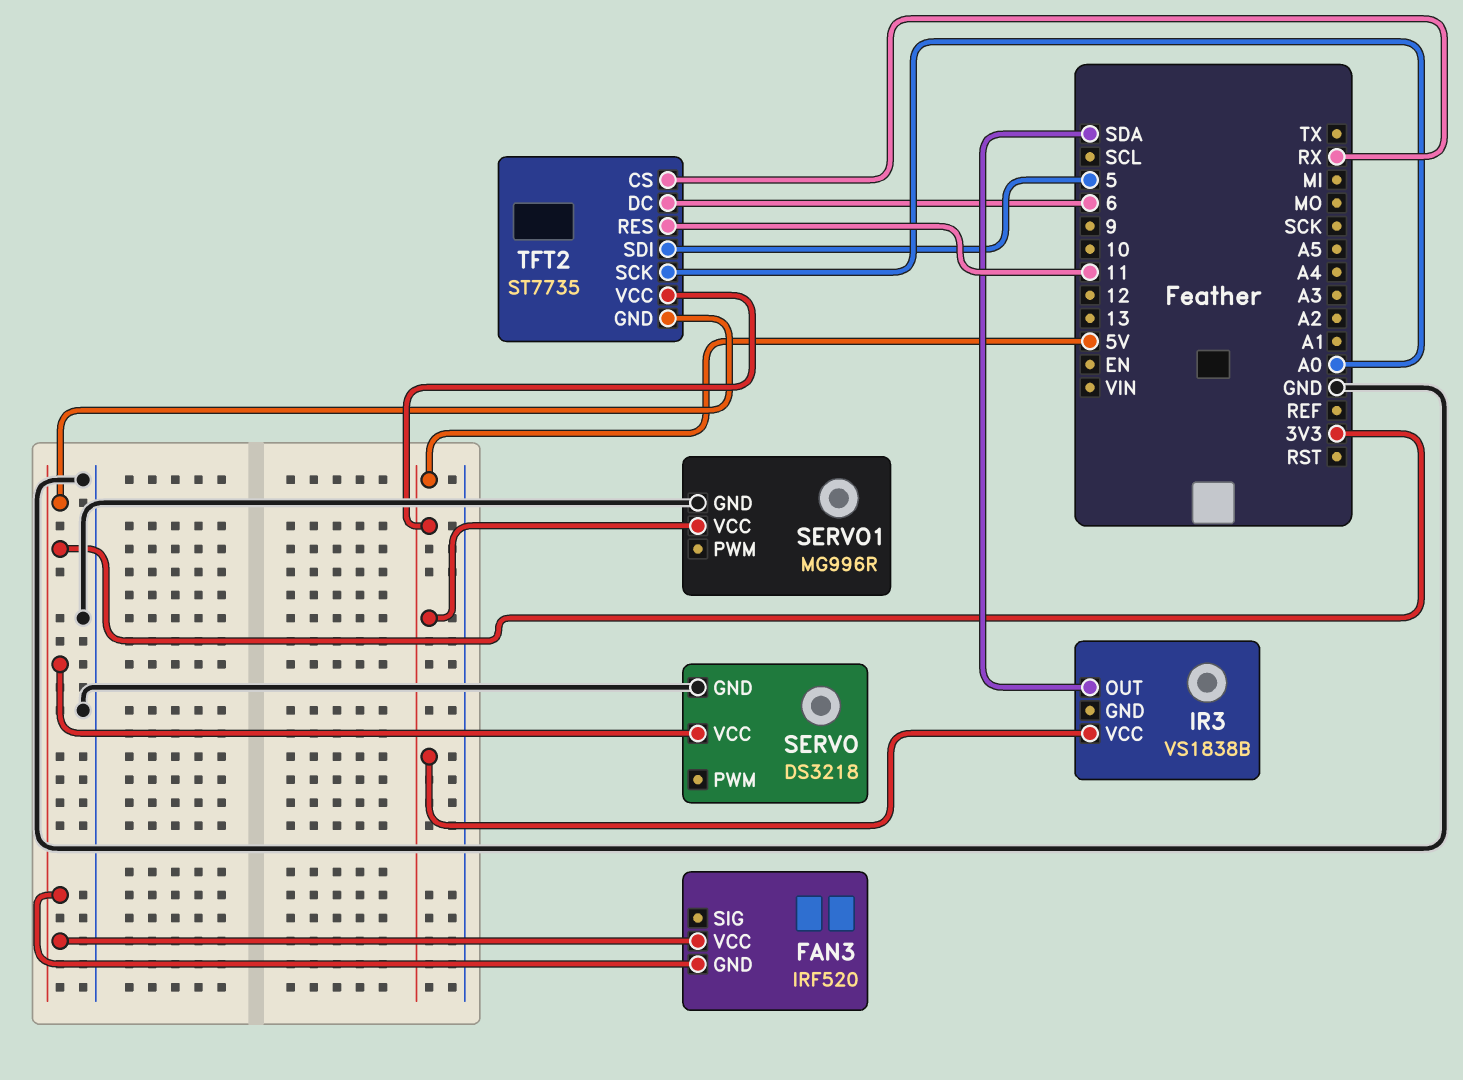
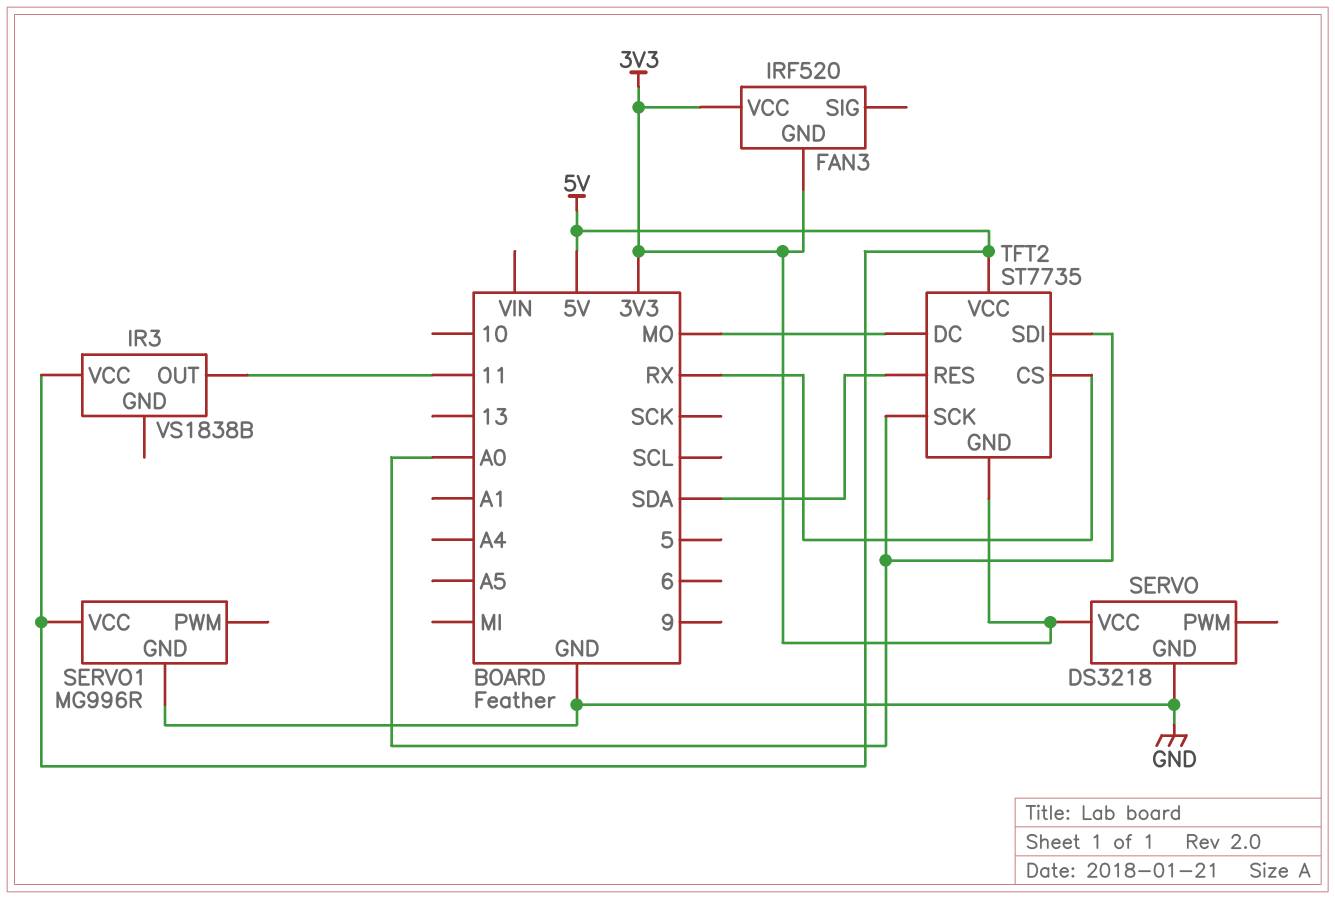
IR3 pin OUT: SDA -> 11
TFT2 pin DC: 6 -> MO
TFT2 pin RES: 11 -> SDA
TFT2 pin SDI: 5 -> A0

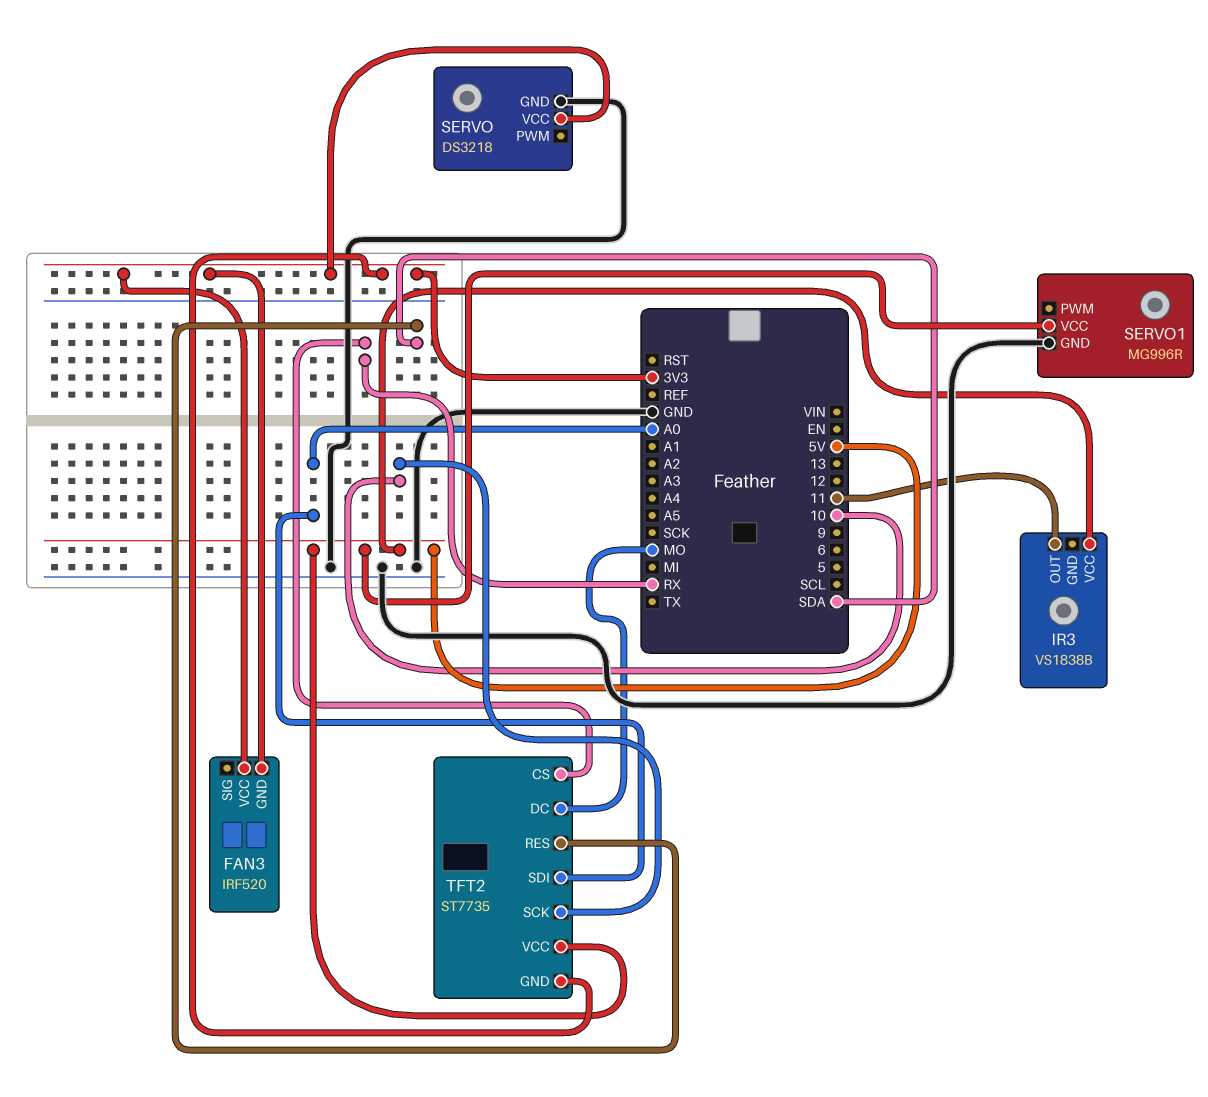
TFT2 pin SCK: A0 -> 10

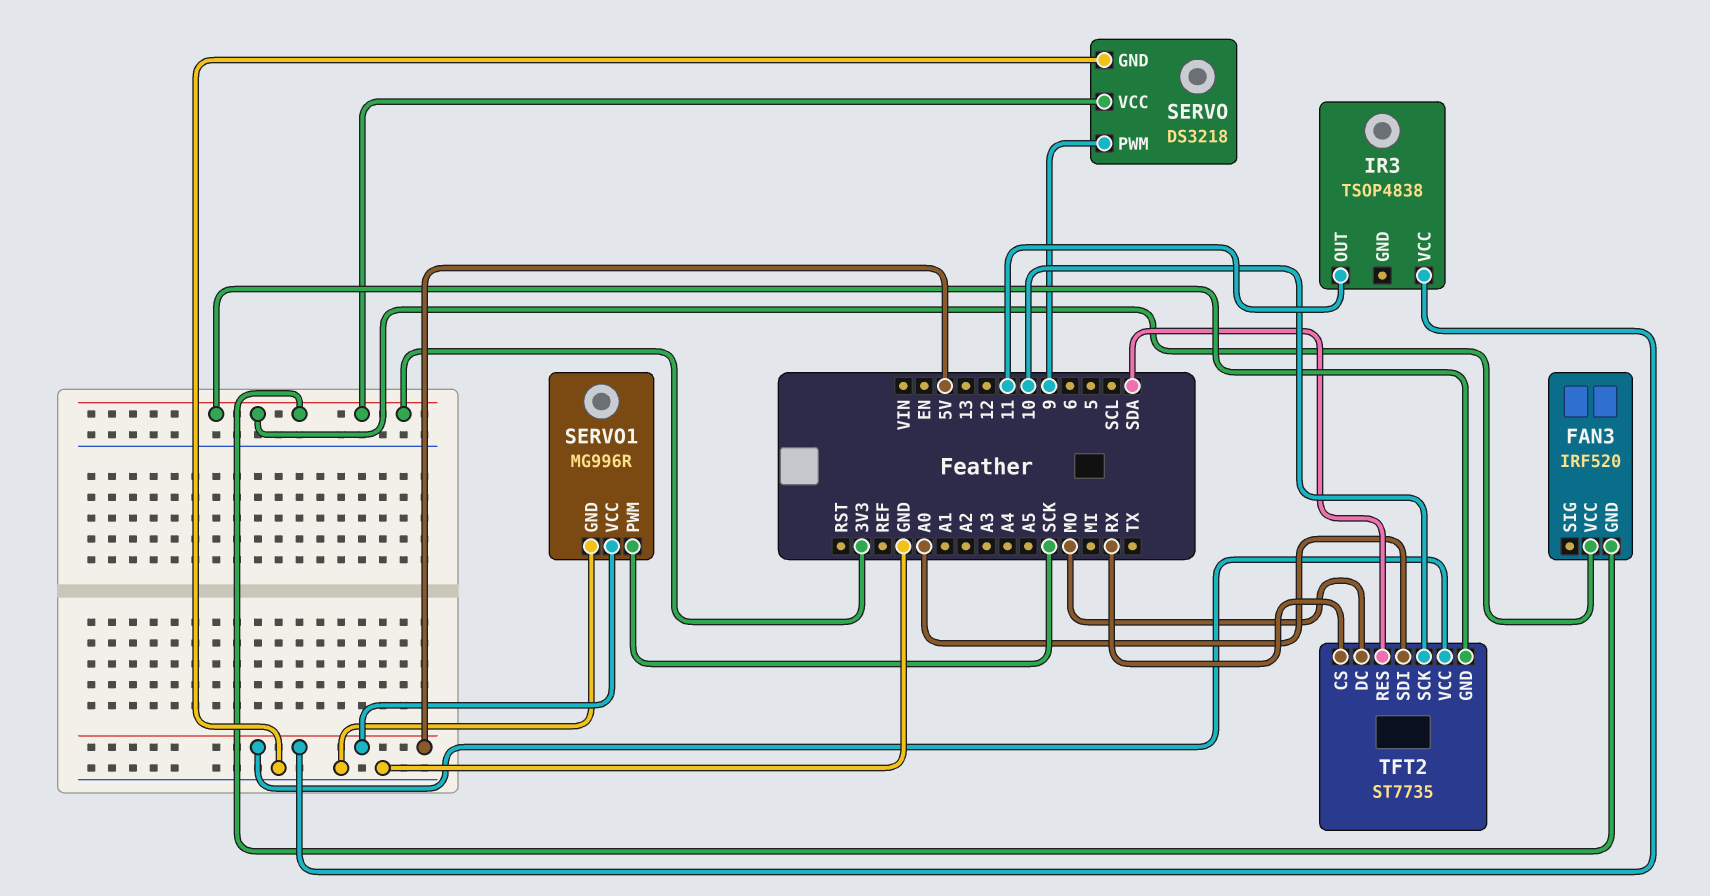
IR3: VS1838B -> TSOP4838
SERVO pin PWM: none -> 9
SERVO1 pin PWM: none -> SCK

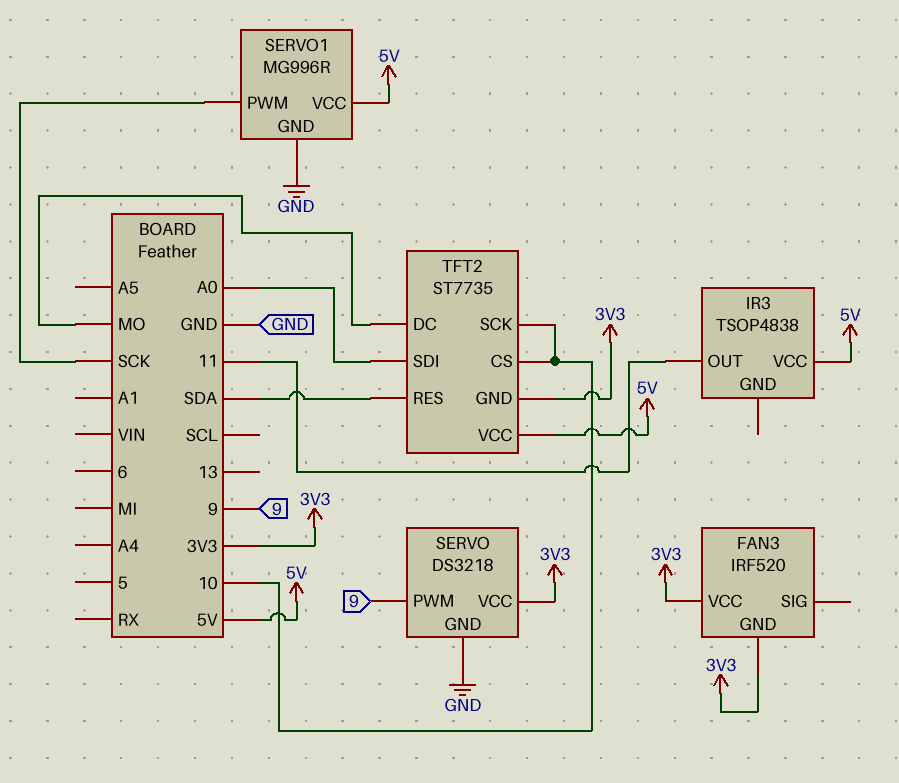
TFT2 pin CS: RX -> 10

